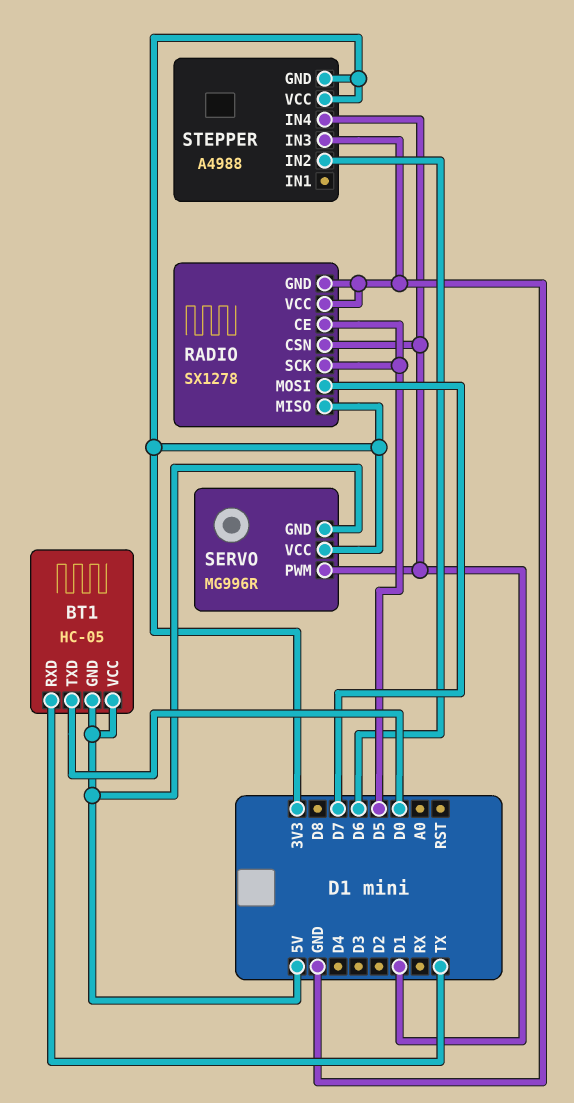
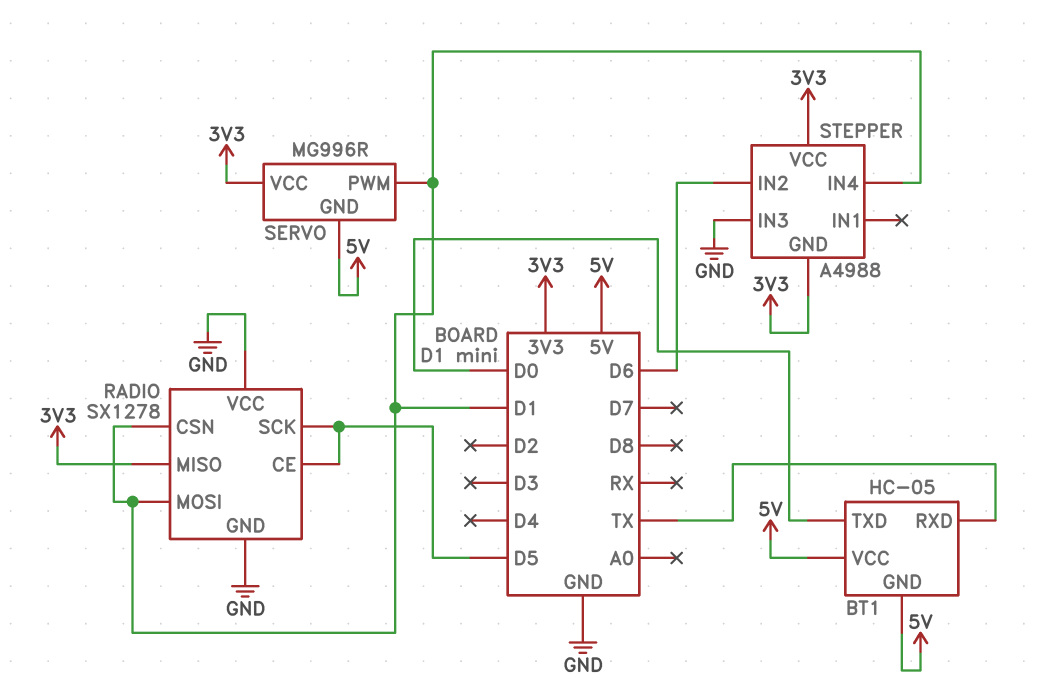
RADIO pin MOSI: D7 -> D1

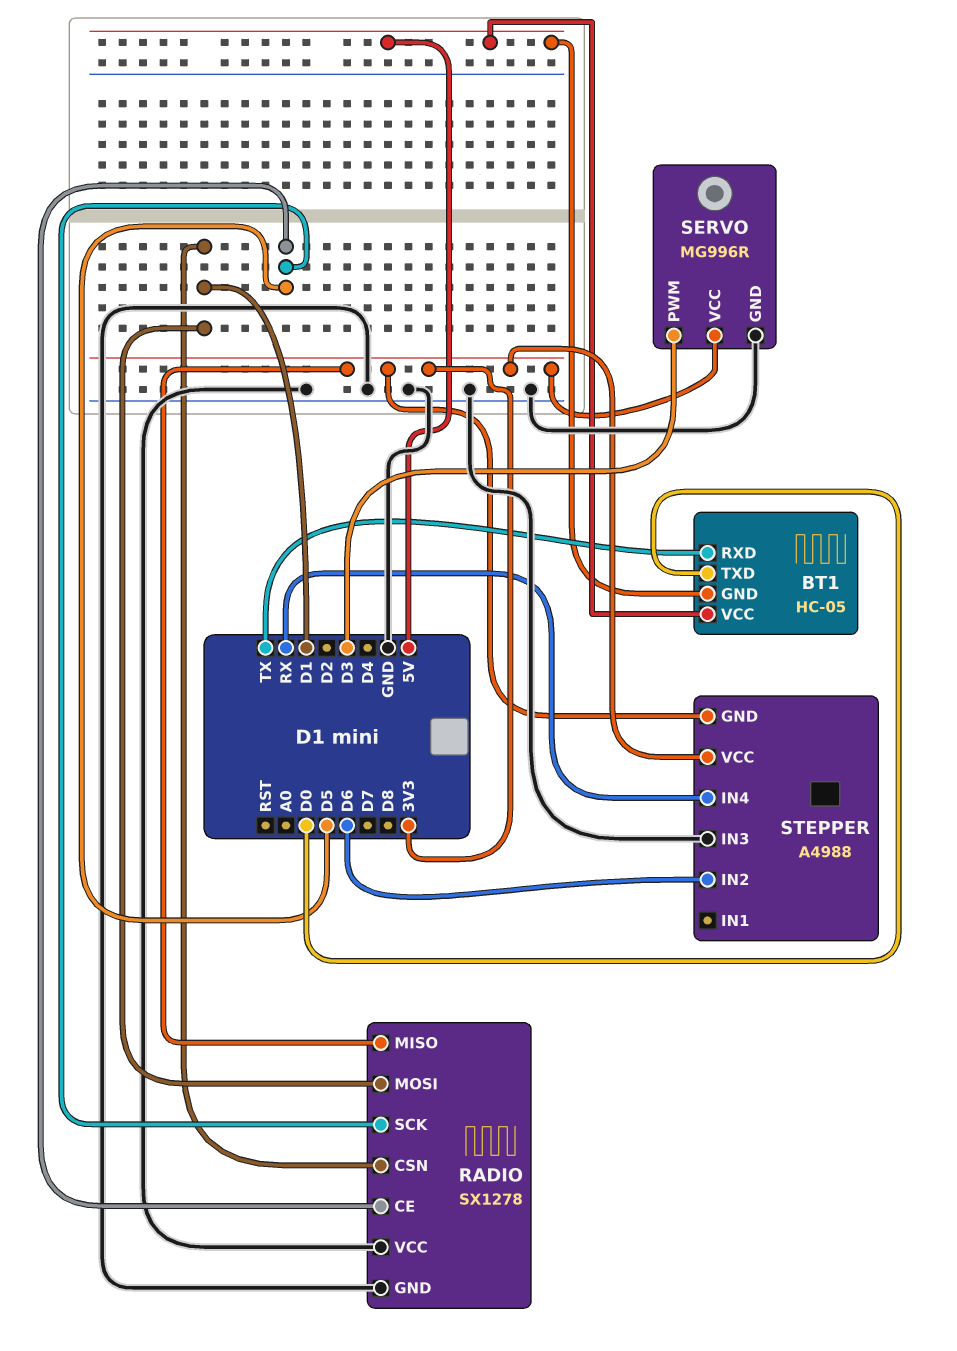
SERVO pin GND: 5V -> GND
SERVO pin PWM: D1 -> D3
STEPPER pin IN4: D1 -> RX

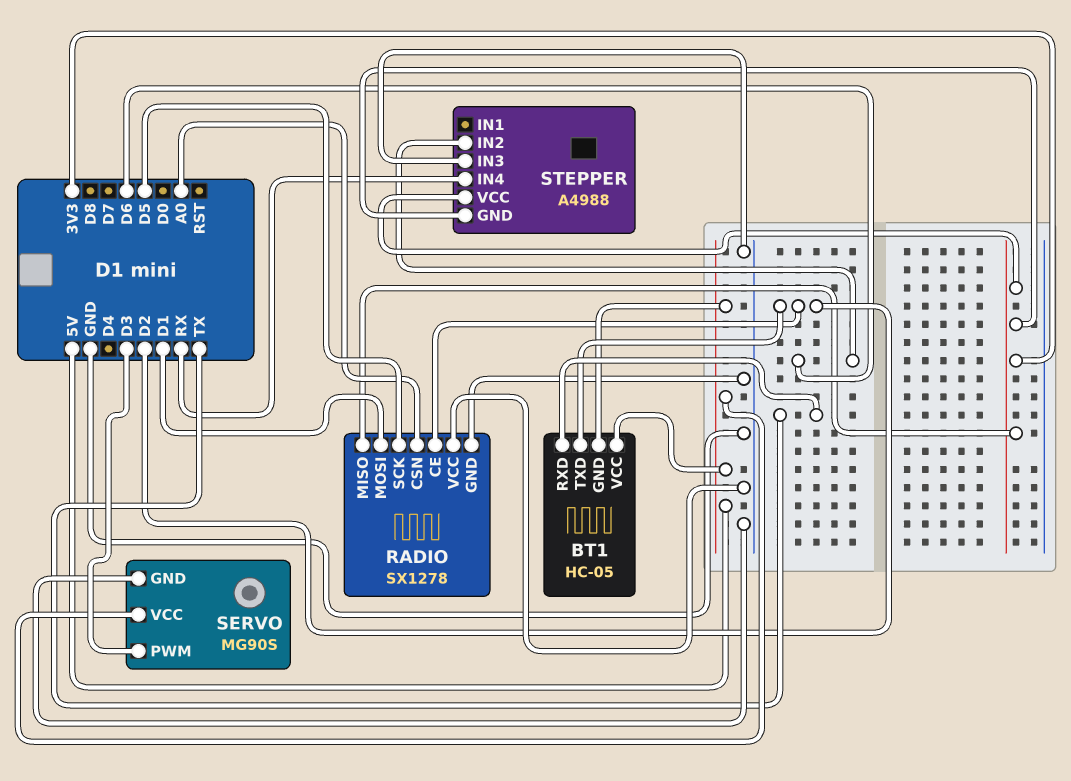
BT1 pin TXD: D0 -> D2
RADIO pin CE: D5 -> D2
RADIO pin CSN: D1 -> A0
SERVO: MG996R -> MG90S
SERVO pin VCC: 3V3 -> 5V

